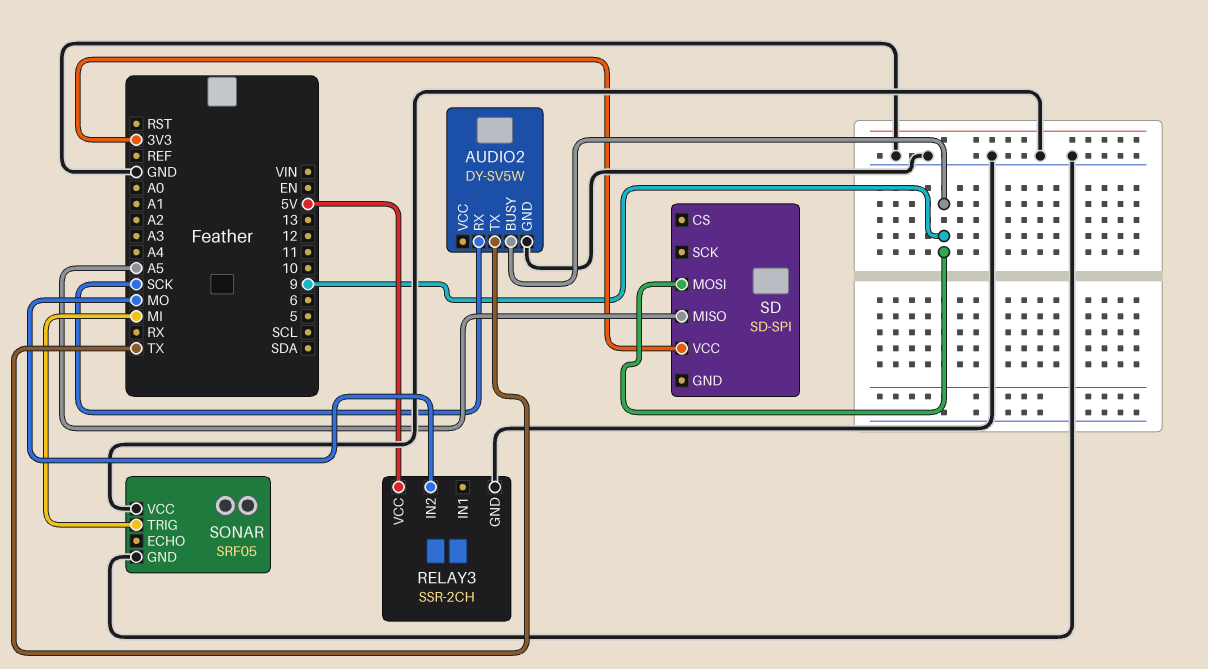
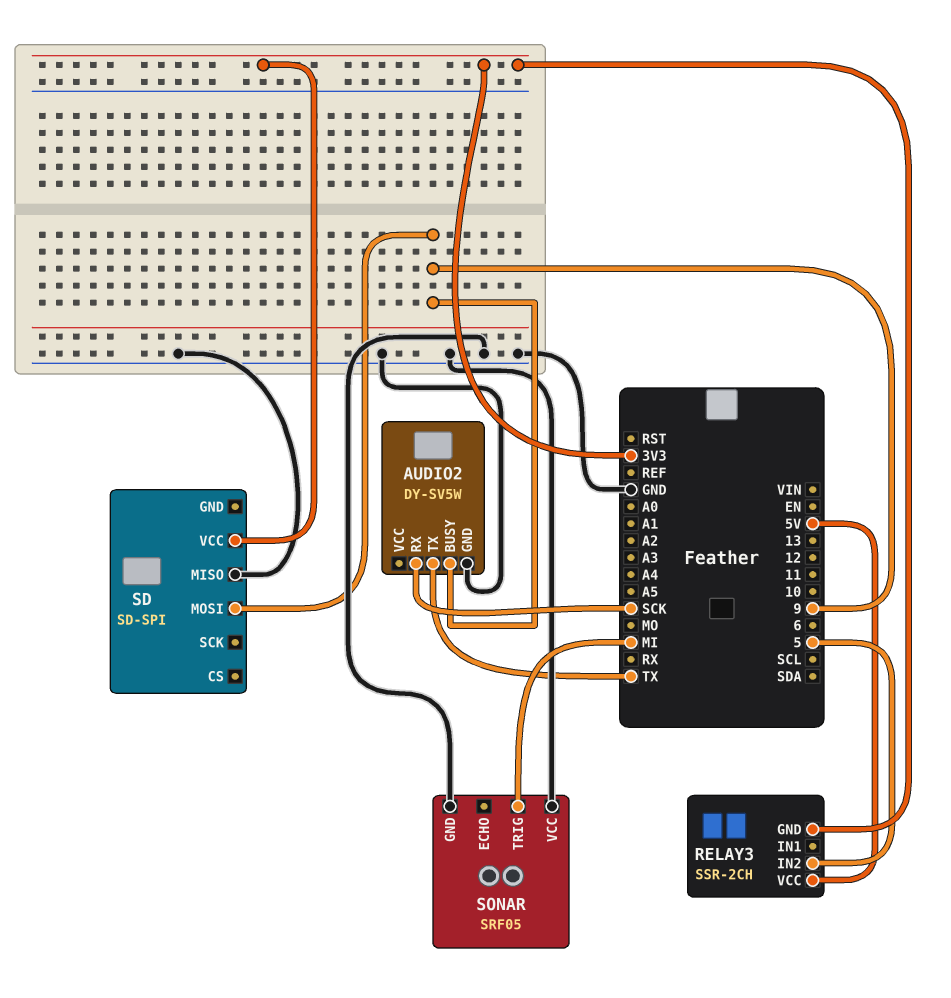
RELAY3 pin GND: GND -> 3V3
RELAY3 pin IN2: MO -> 5
SD pin MISO: A5 -> GND

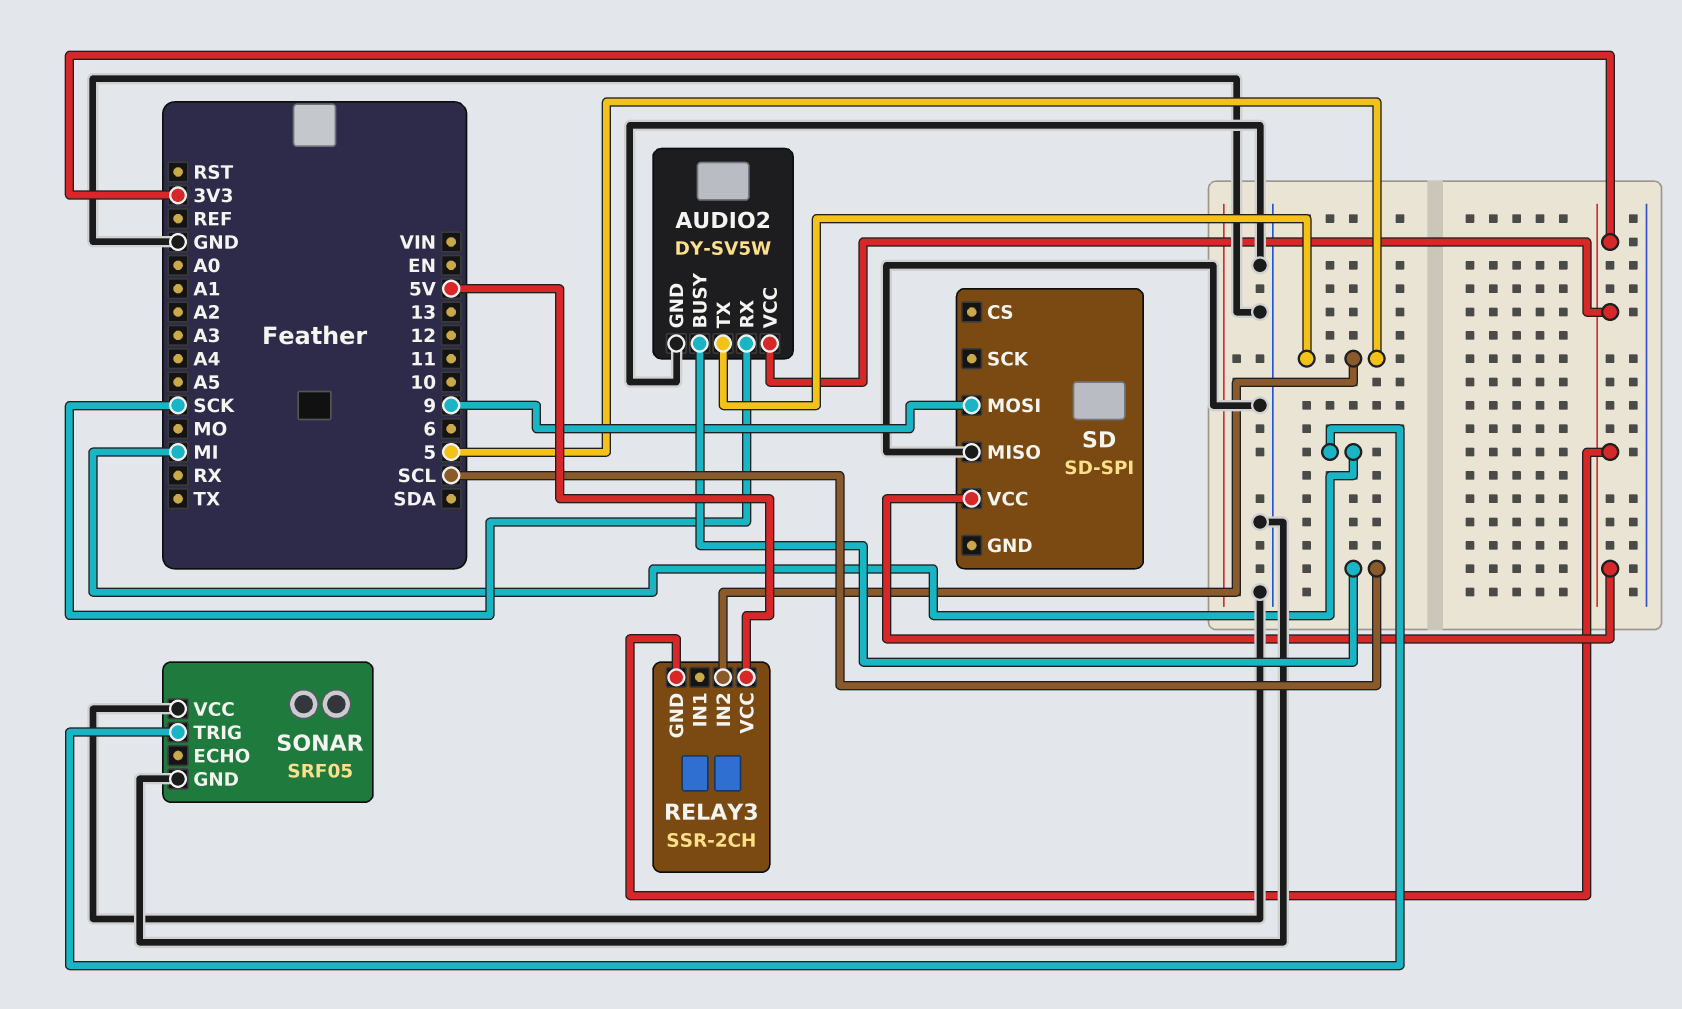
AUDIO2 pin BUSY: 9 -> SCL
AUDIO2 pin TX: TX -> 5
AUDIO2 pin VCC: none -> 3V3

